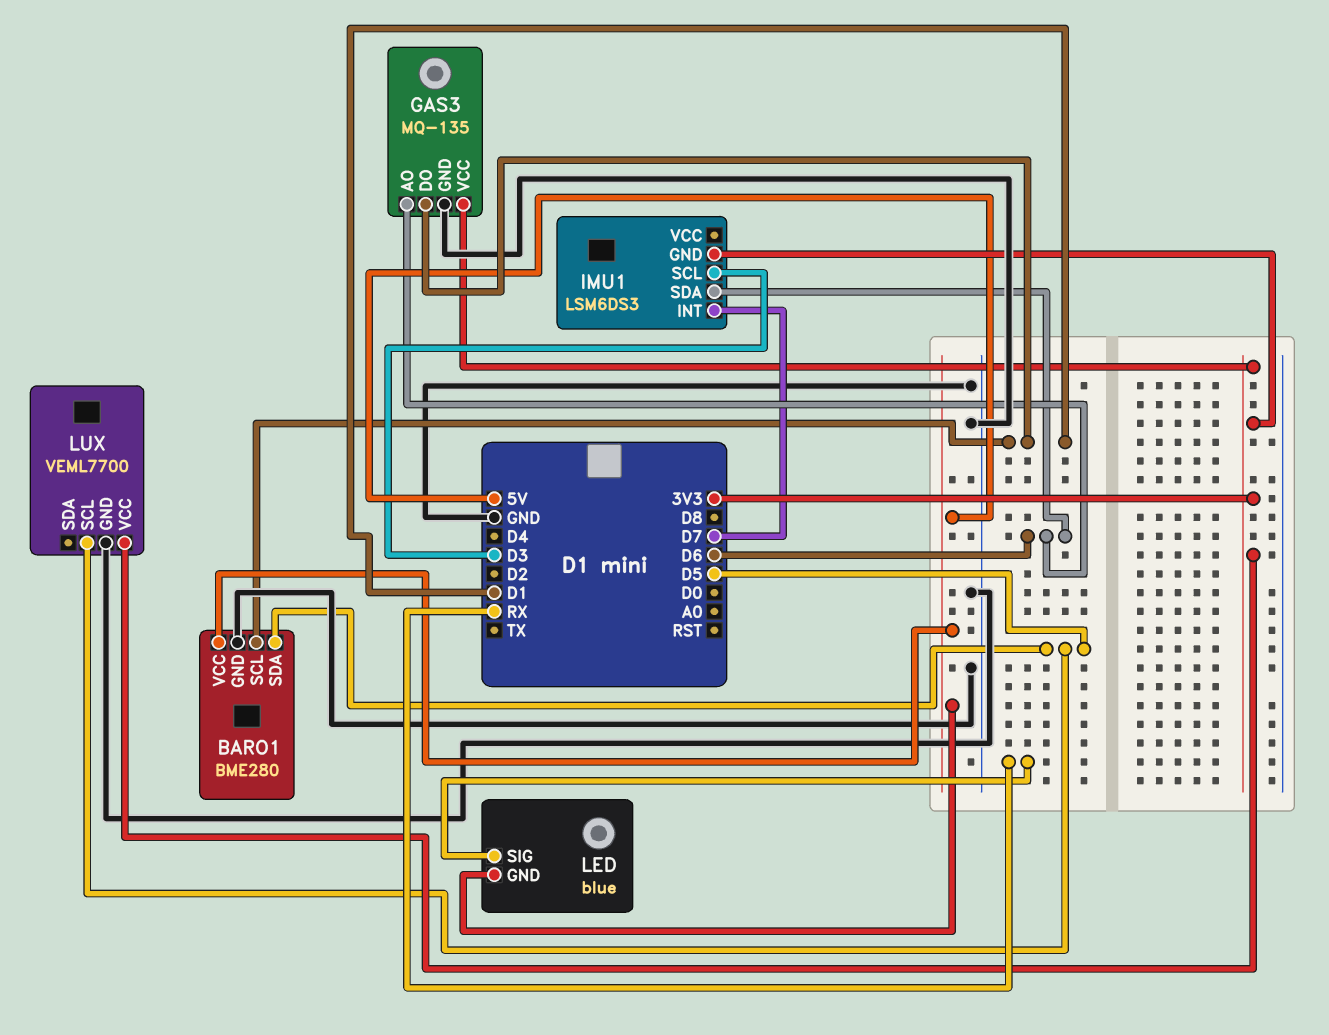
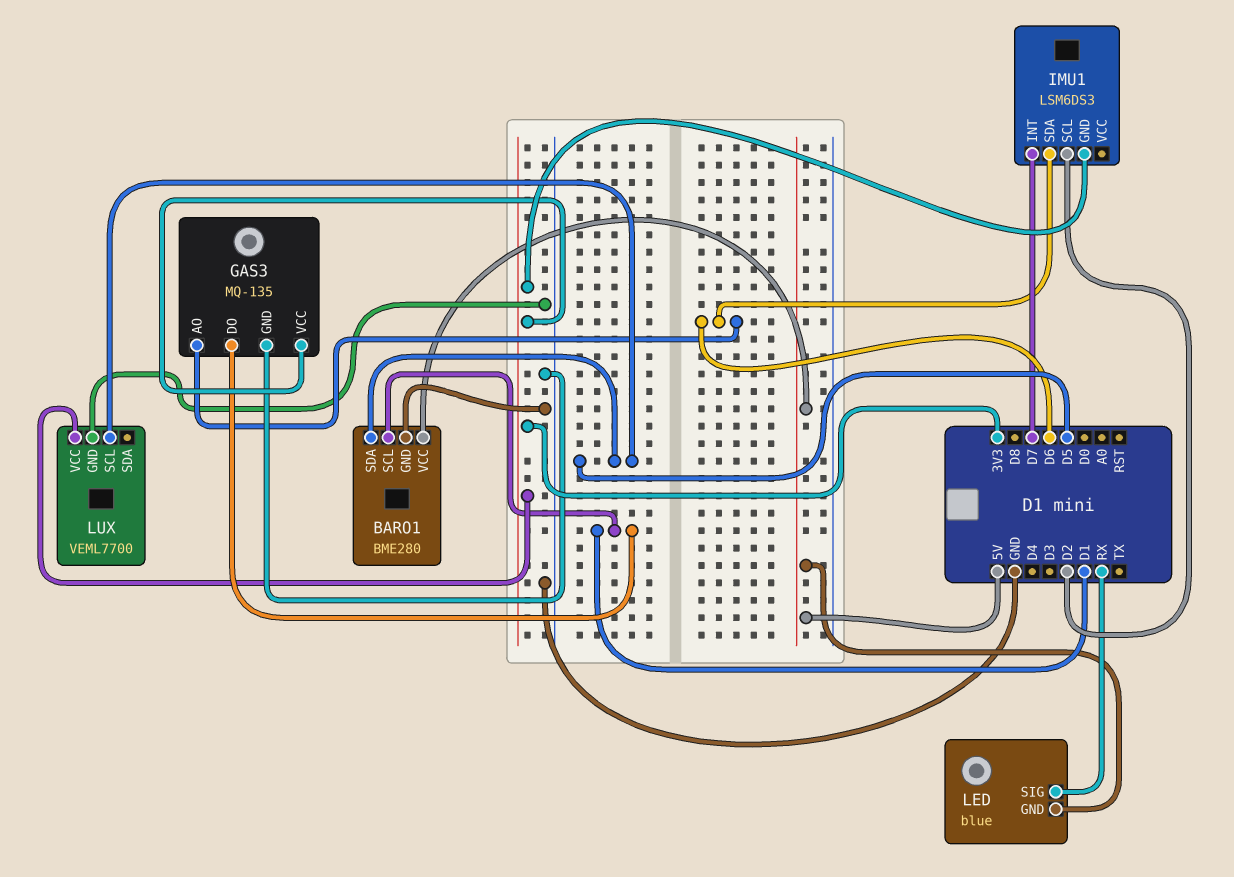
IMU1 pin SCL: D3 -> D2

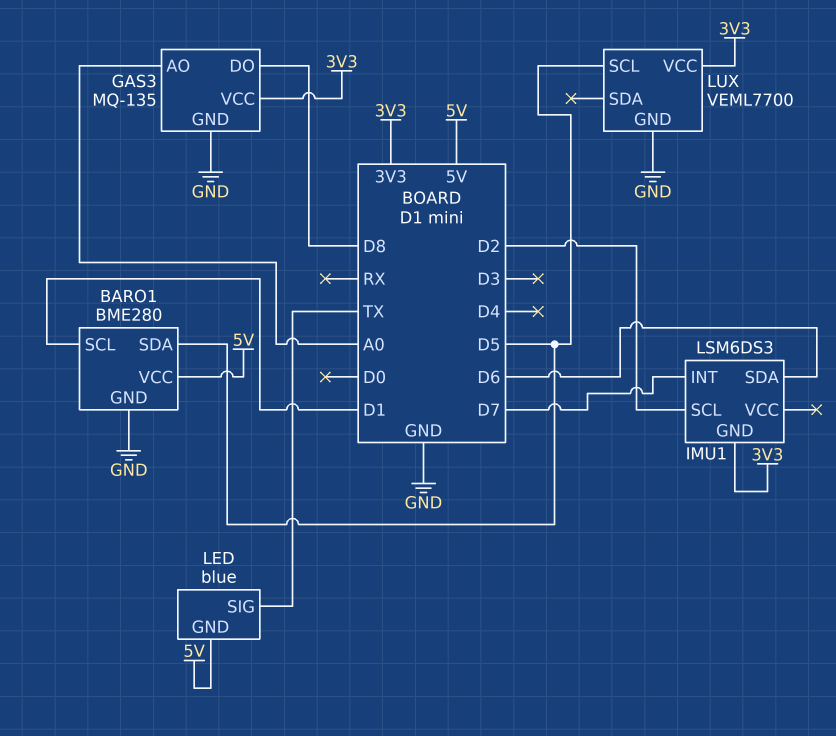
GAS3 pin AO: D6 -> A0
GAS3 pin DO: D1 -> D8
LED pin SIG: RX -> TX

